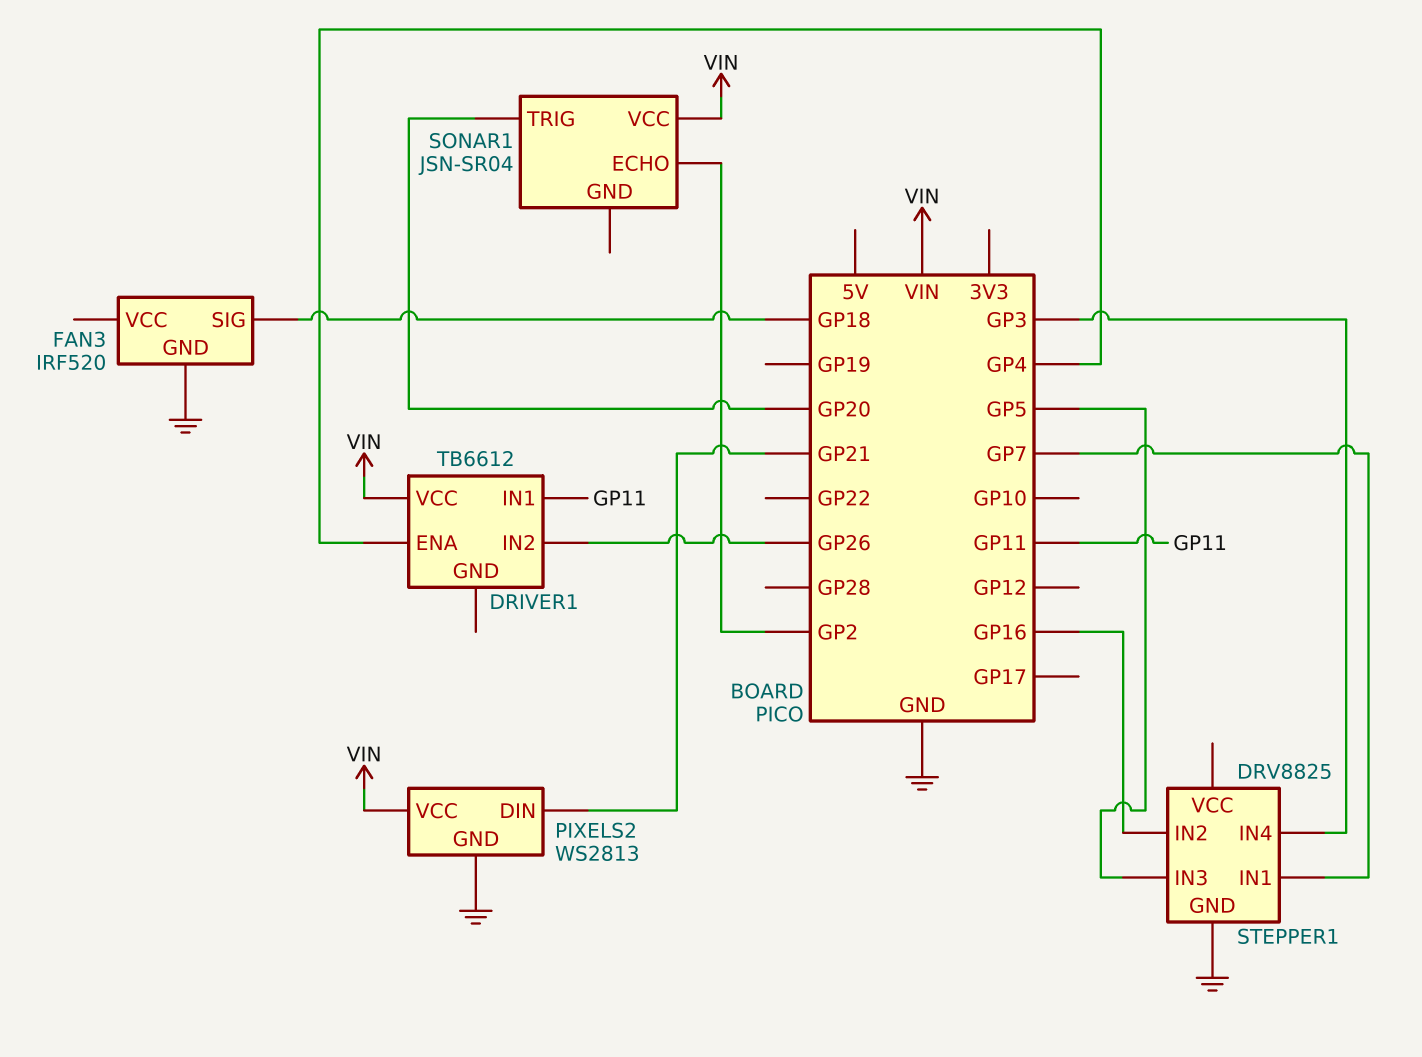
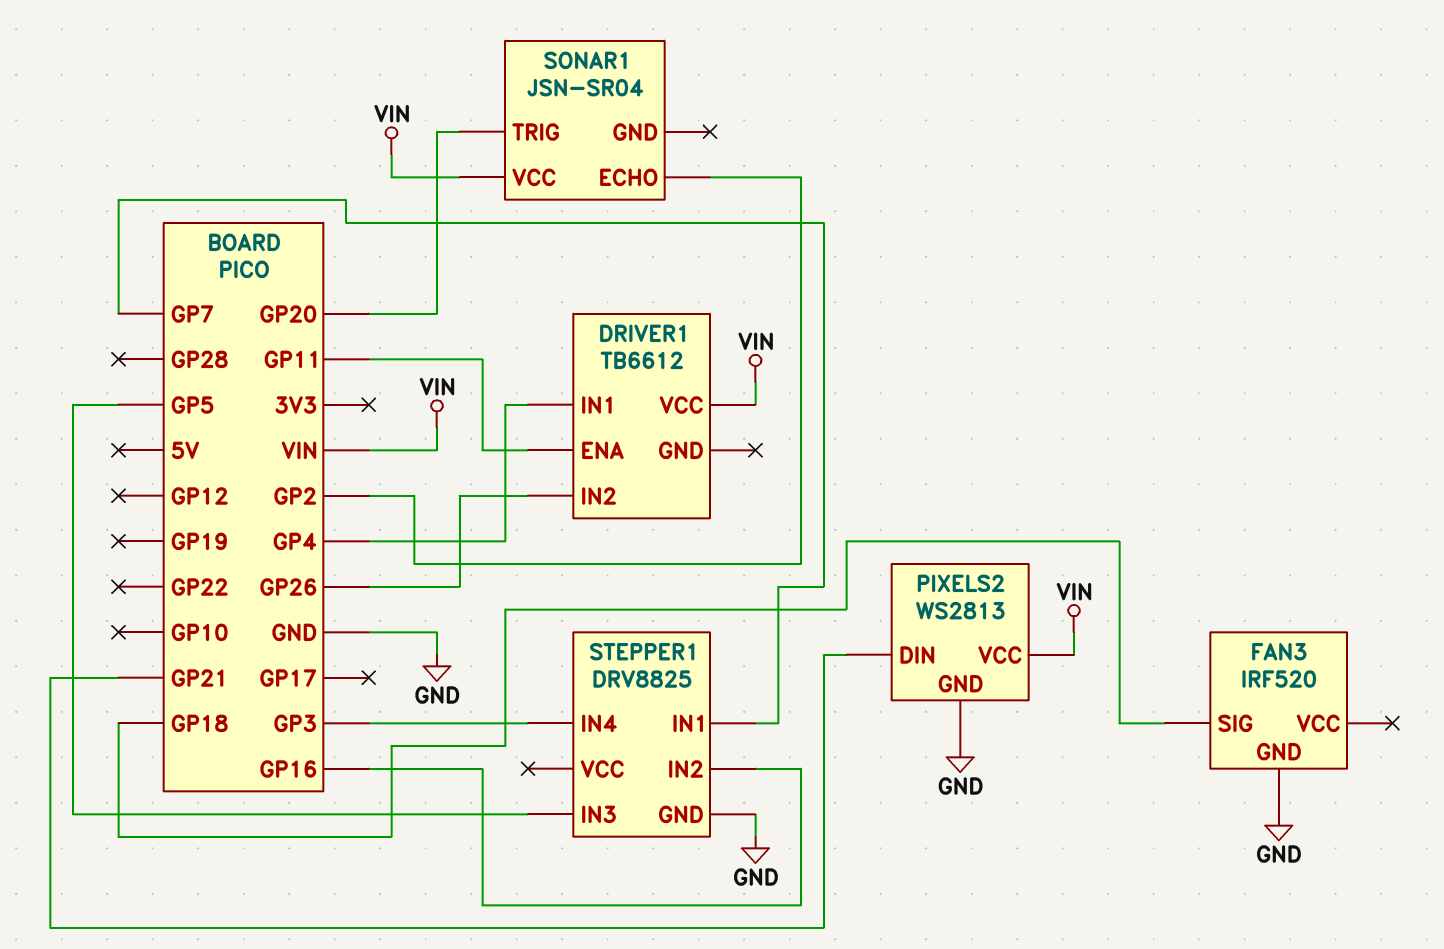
DRIVER1 pin ENA: GP4 -> GP11
DRIVER1 pin IN1: GP11 -> GP4

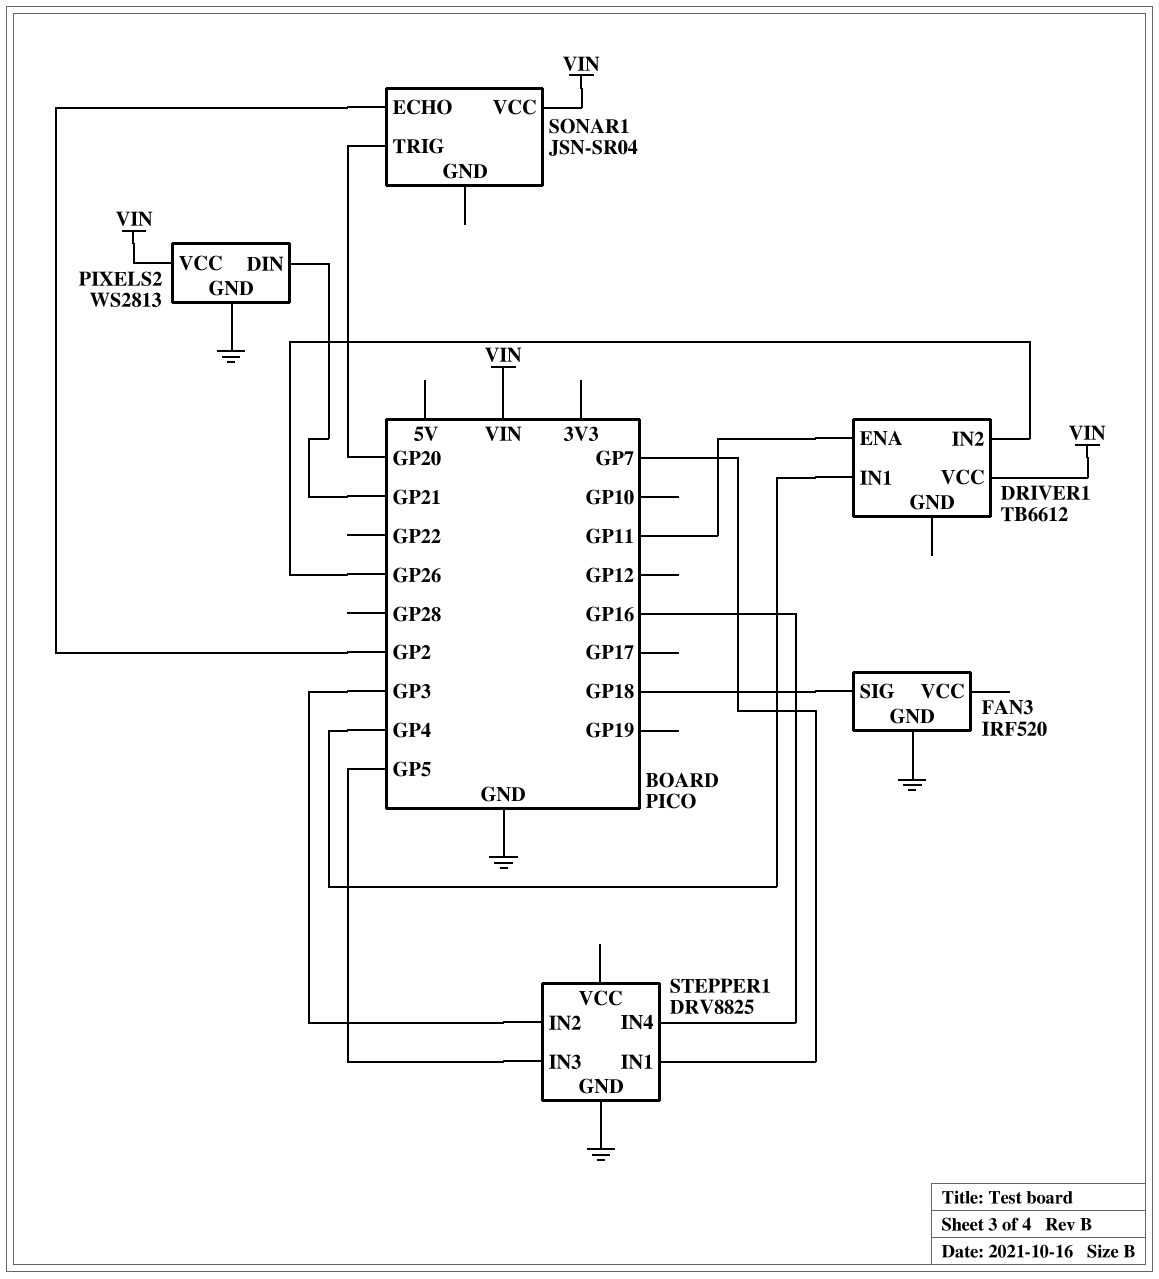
STEPPER1 pin IN2: GP16 -> GP3
STEPPER1 pin IN4: GP3 -> GP16

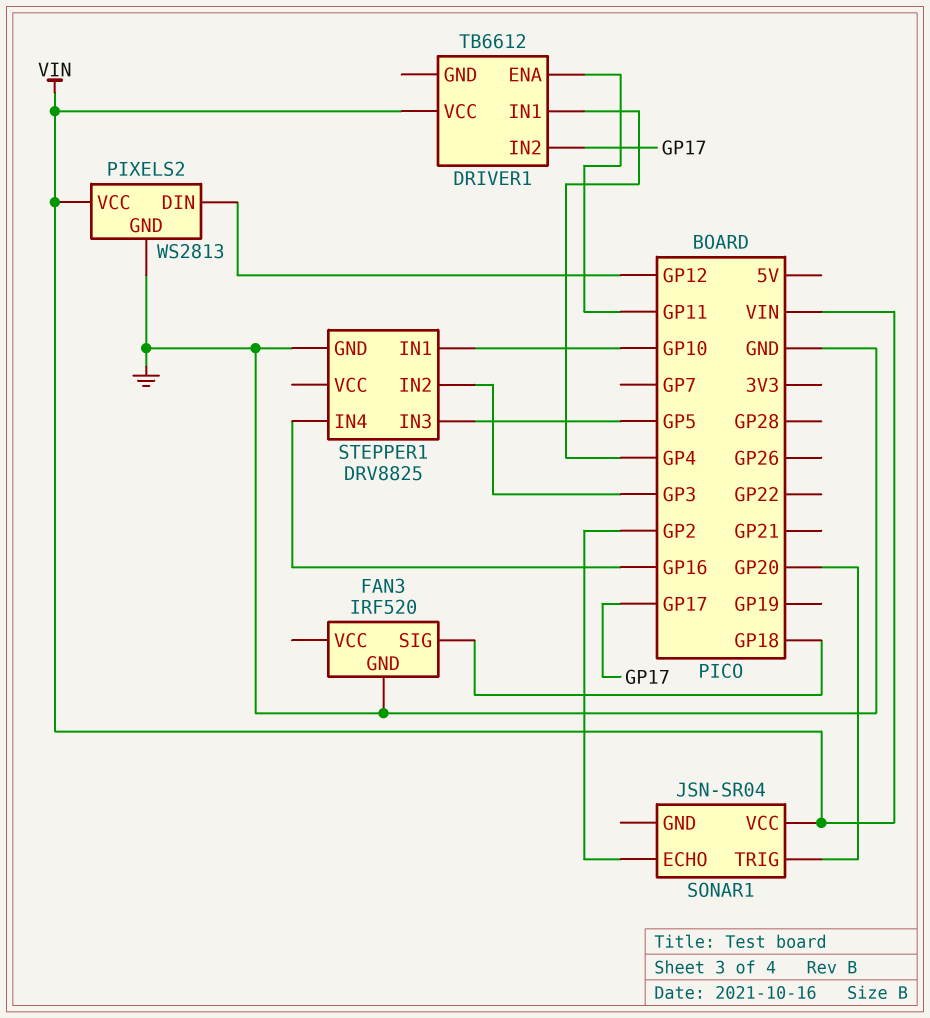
DRIVER1 pin IN2: GP26 -> GP17
PIXELS2 pin DIN: GP21 -> GP12
STEPPER1 pin IN1: GP7 -> GP10

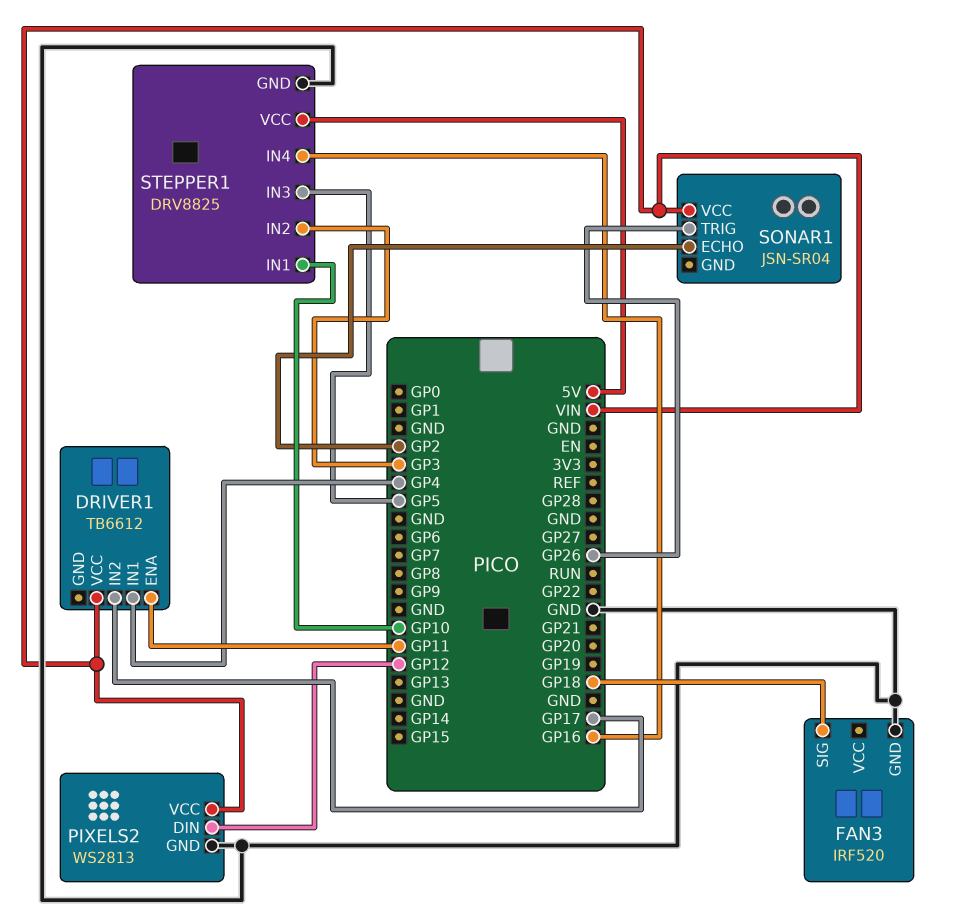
SONAR1 pin TRIG: GP20 -> GP26
STEPPER1 pin VCC: none -> 5V

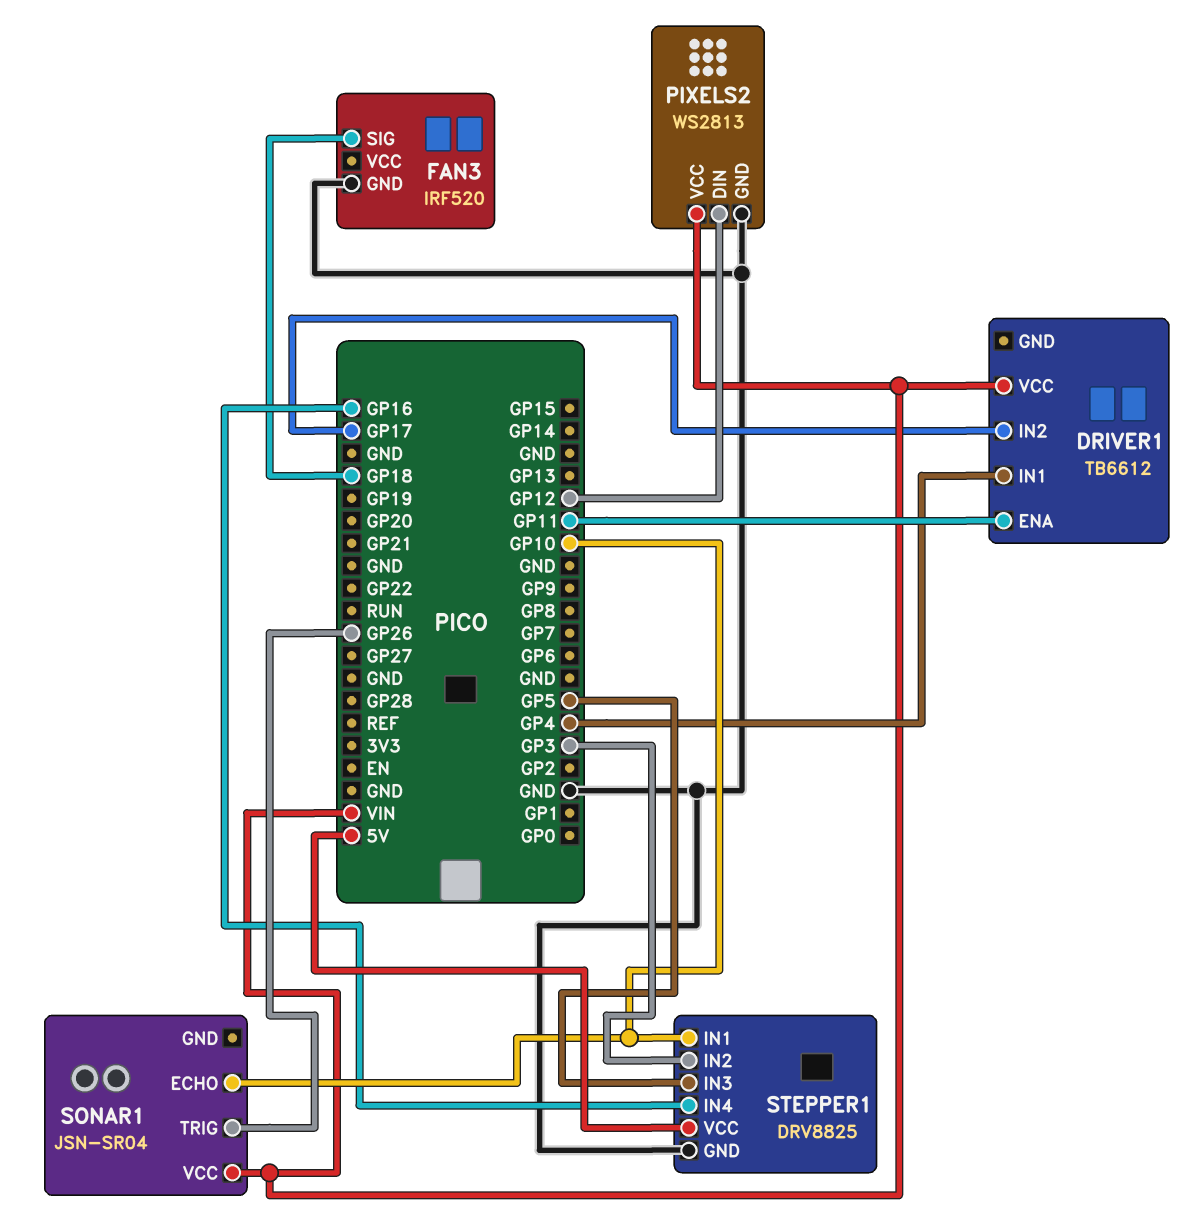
SONAR1 pin ECHO: GP2 -> GP10

